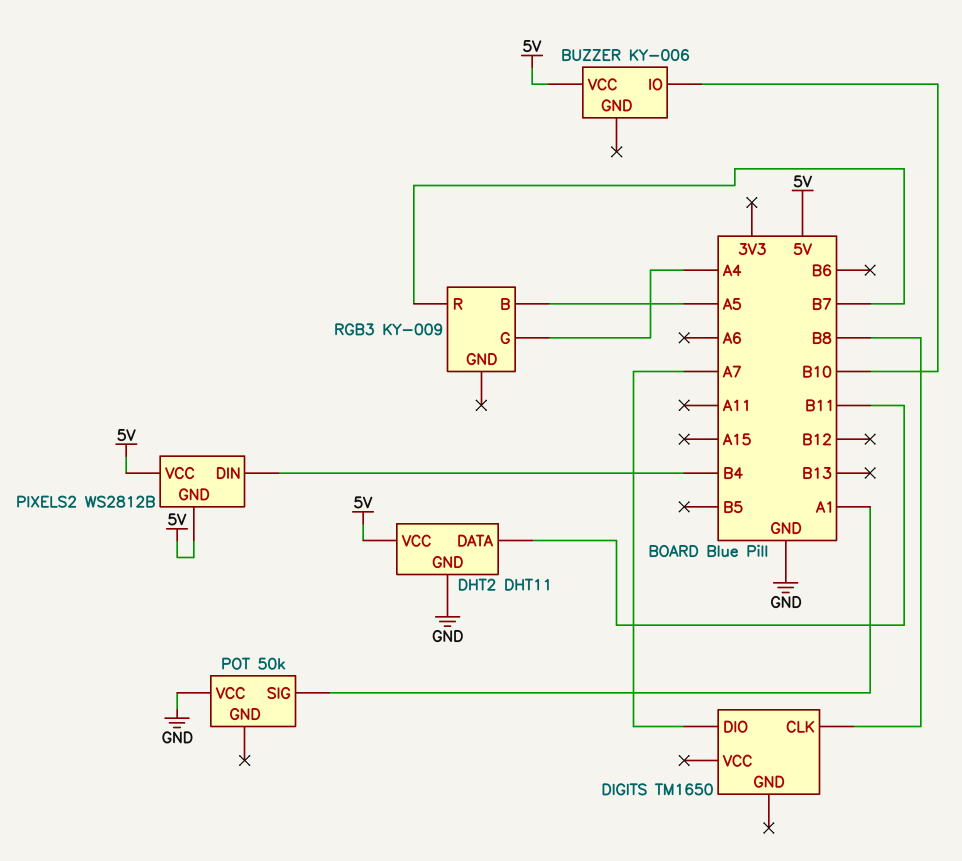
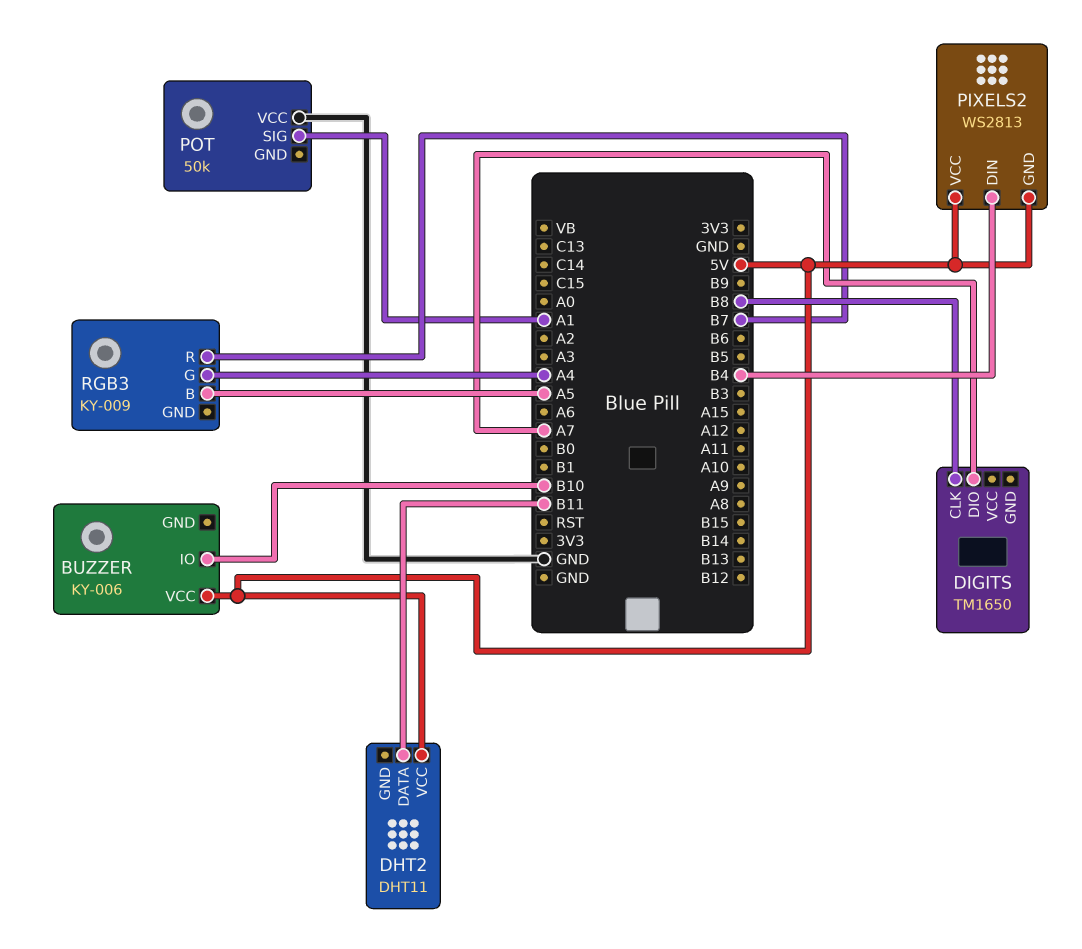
DHT2 pin GND: GND -> none
PIXELS2: WS2812B -> WS2813

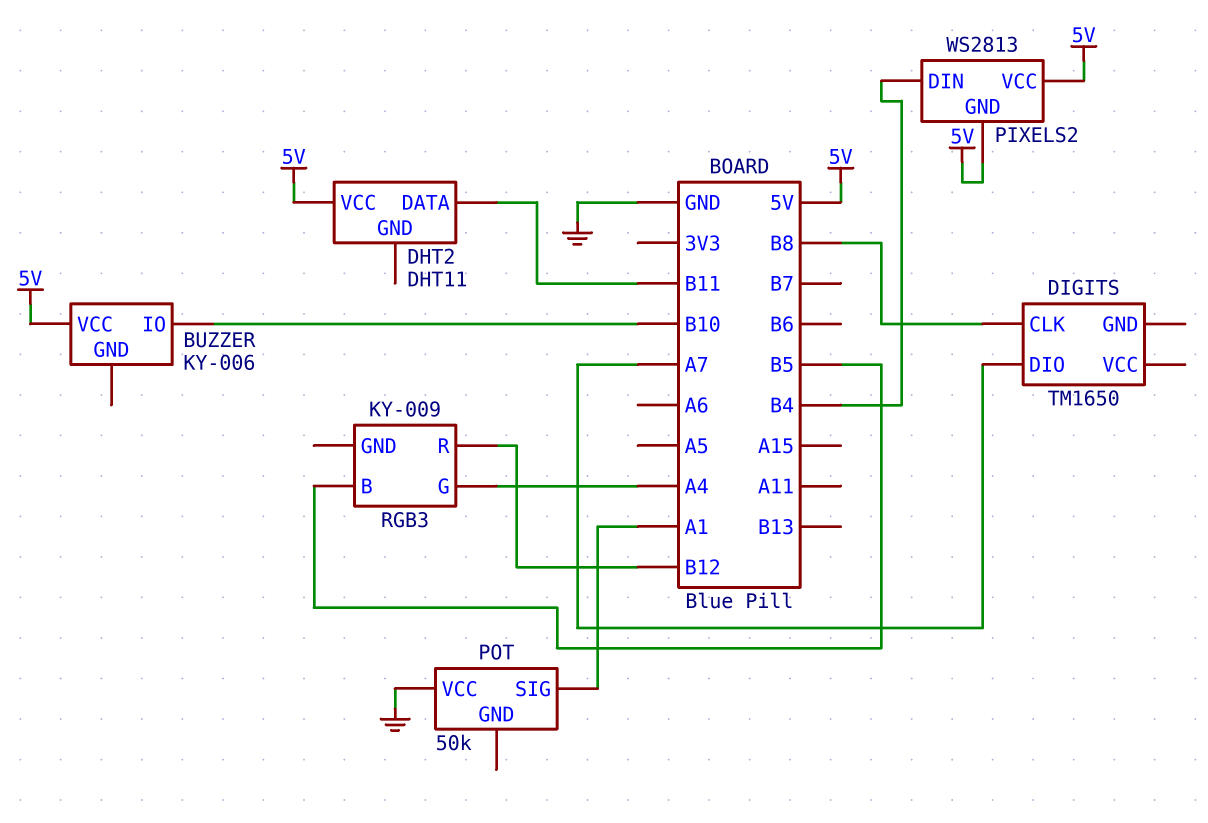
RGB3 pin B: A5 -> B5
RGB3 pin R: B7 -> B12

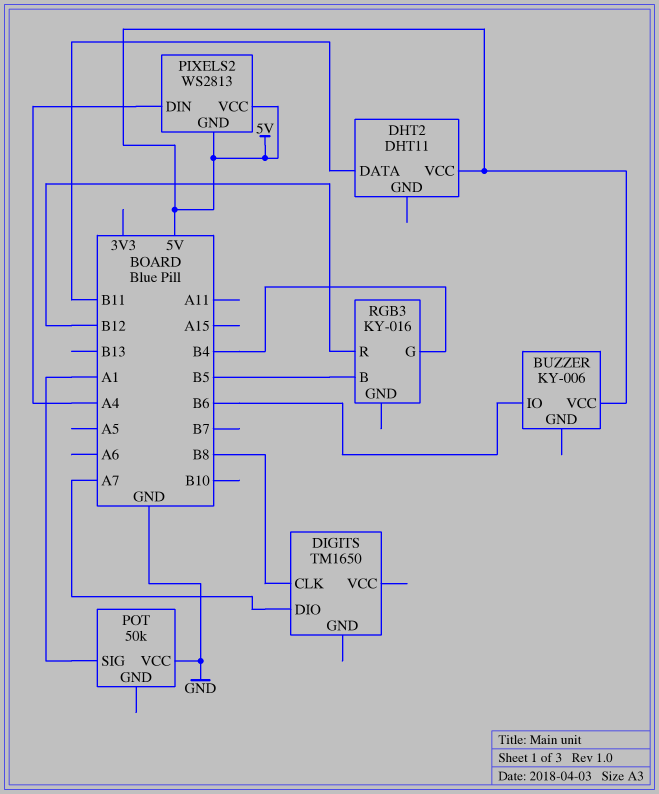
BUZZER pin IO: B10 -> B6
PIXELS2 pin DIN: B4 -> A4
RGB3: KY-009 -> KY-016
RGB3 pin G: A4 -> B4

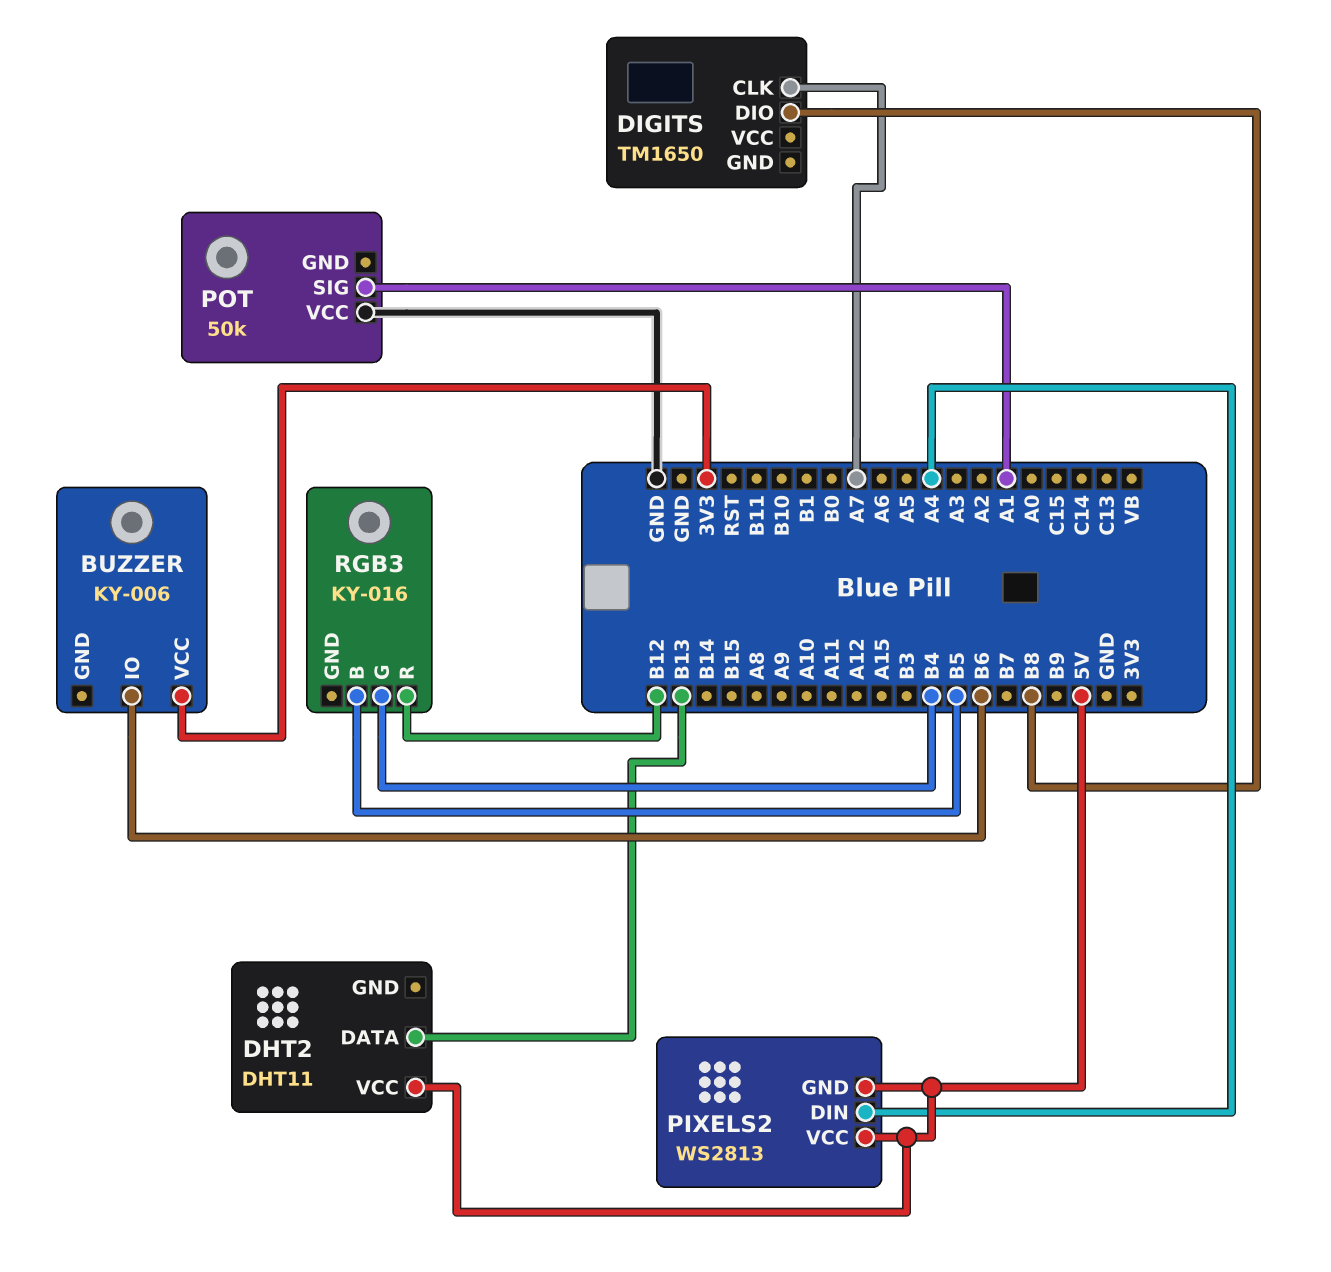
BUZZER pin VCC: 5V -> 3V3
DHT2 pin DATA: B11 -> B13
DIGITS pin CLK: B8 -> A7
DIGITS pin DIO: A7 -> B8

